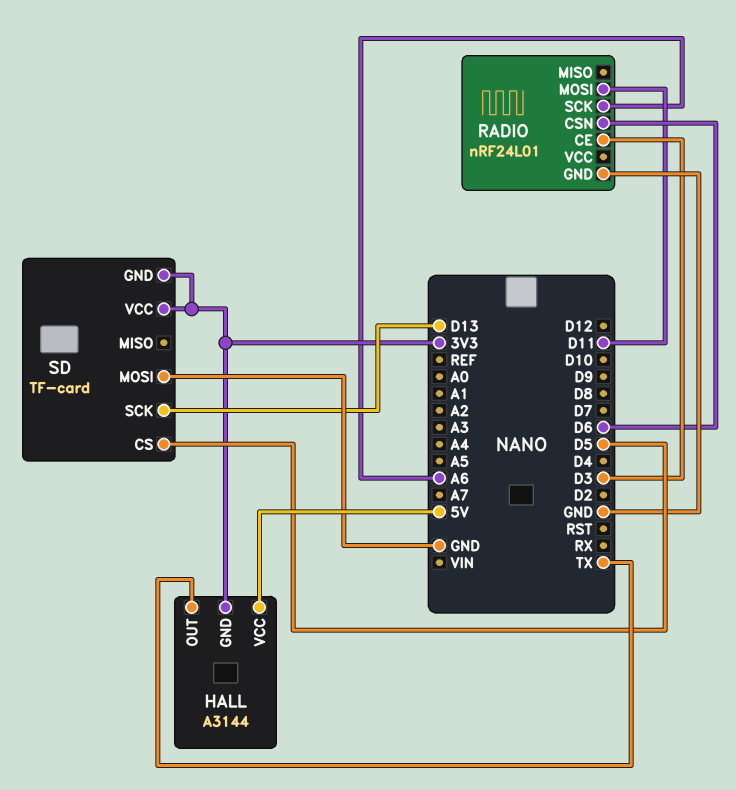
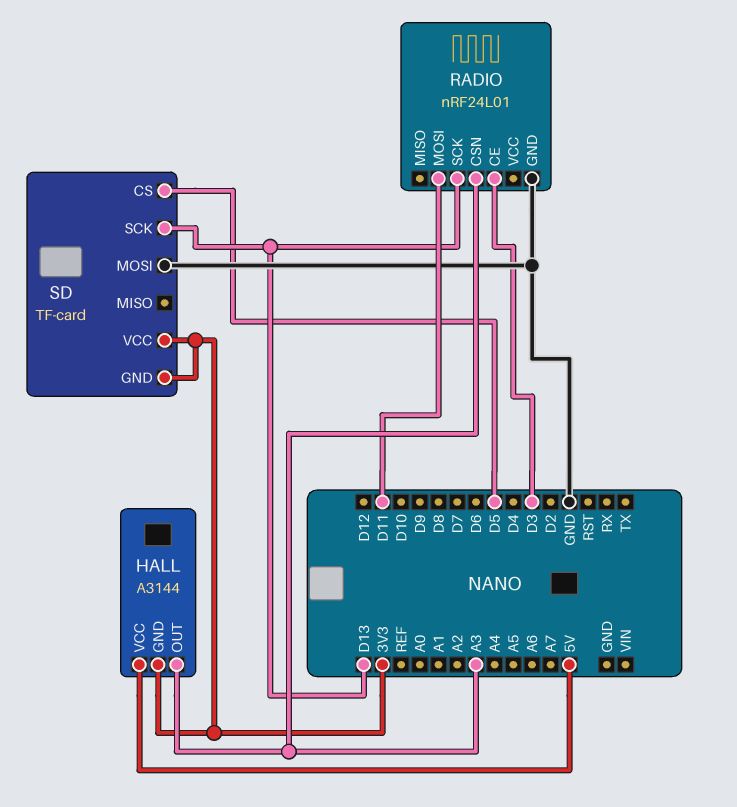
HALL pin OUT: TX -> A3
RADIO pin CSN: D6 -> A3
RADIO pin SCK: A6 -> D13

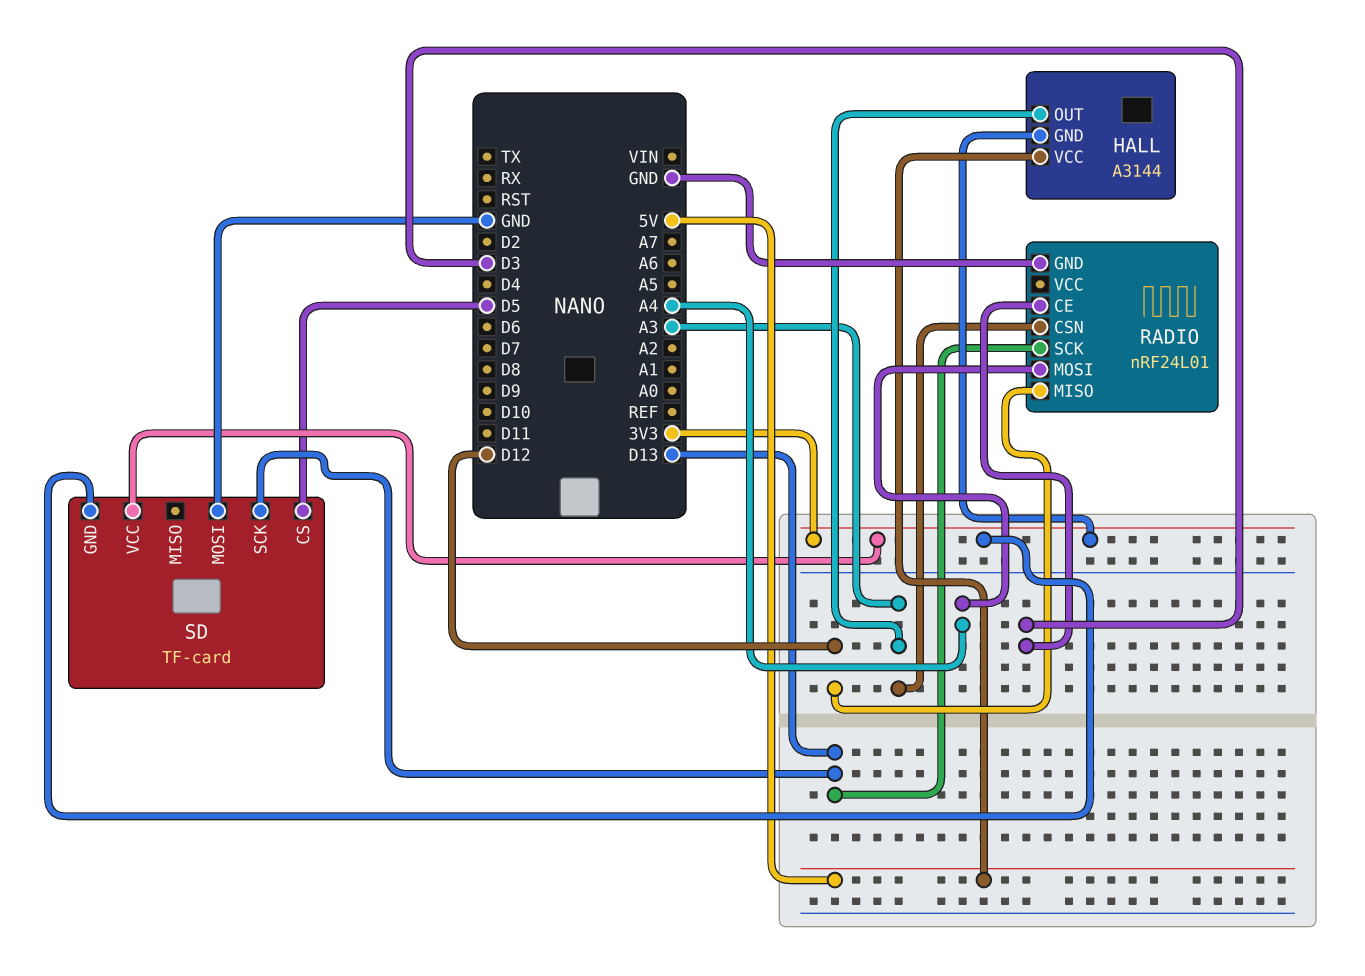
RADIO pin MISO: none -> D12
RADIO pin MOSI: D11 -> A4

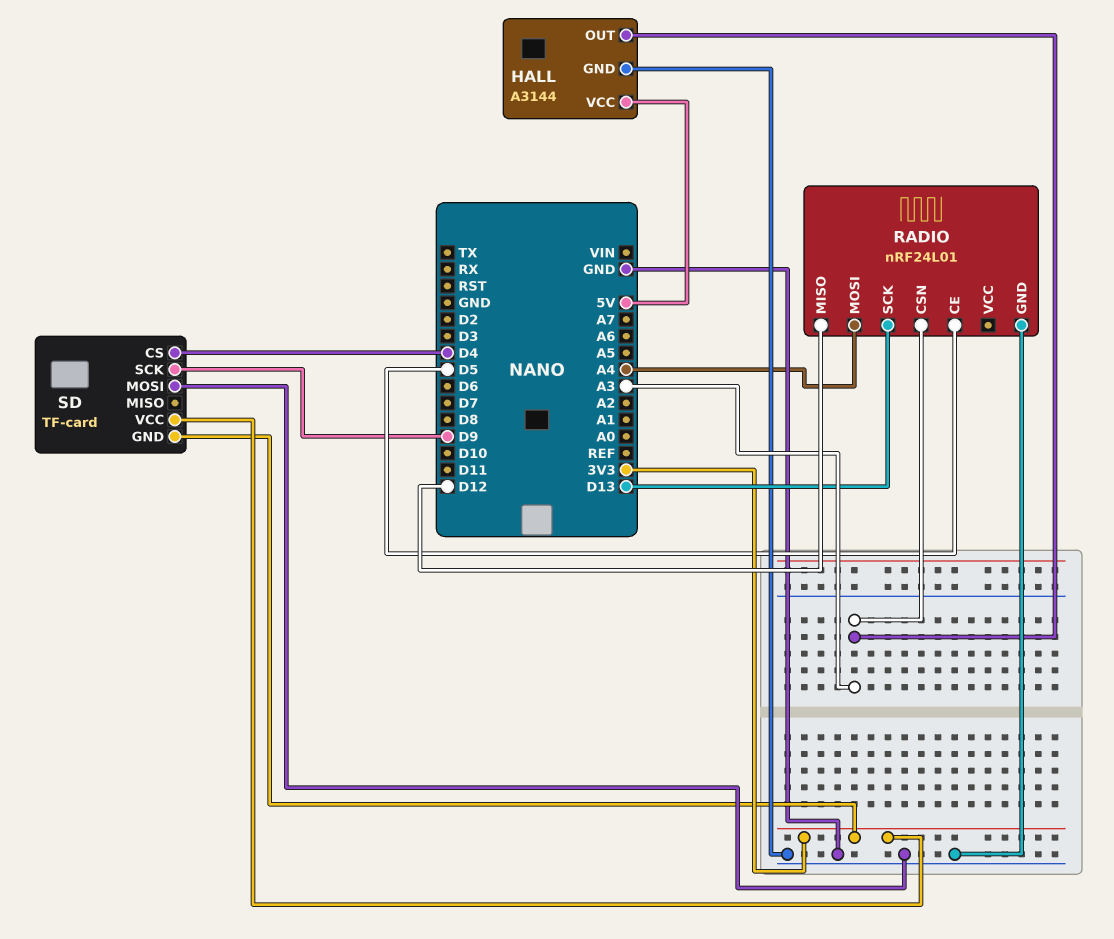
HALL pin GND: 3V3 -> GND
RADIO pin CE: D3 -> D5
SD pin CS: D5 -> D4
SD pin SCK: D13 -> D9

